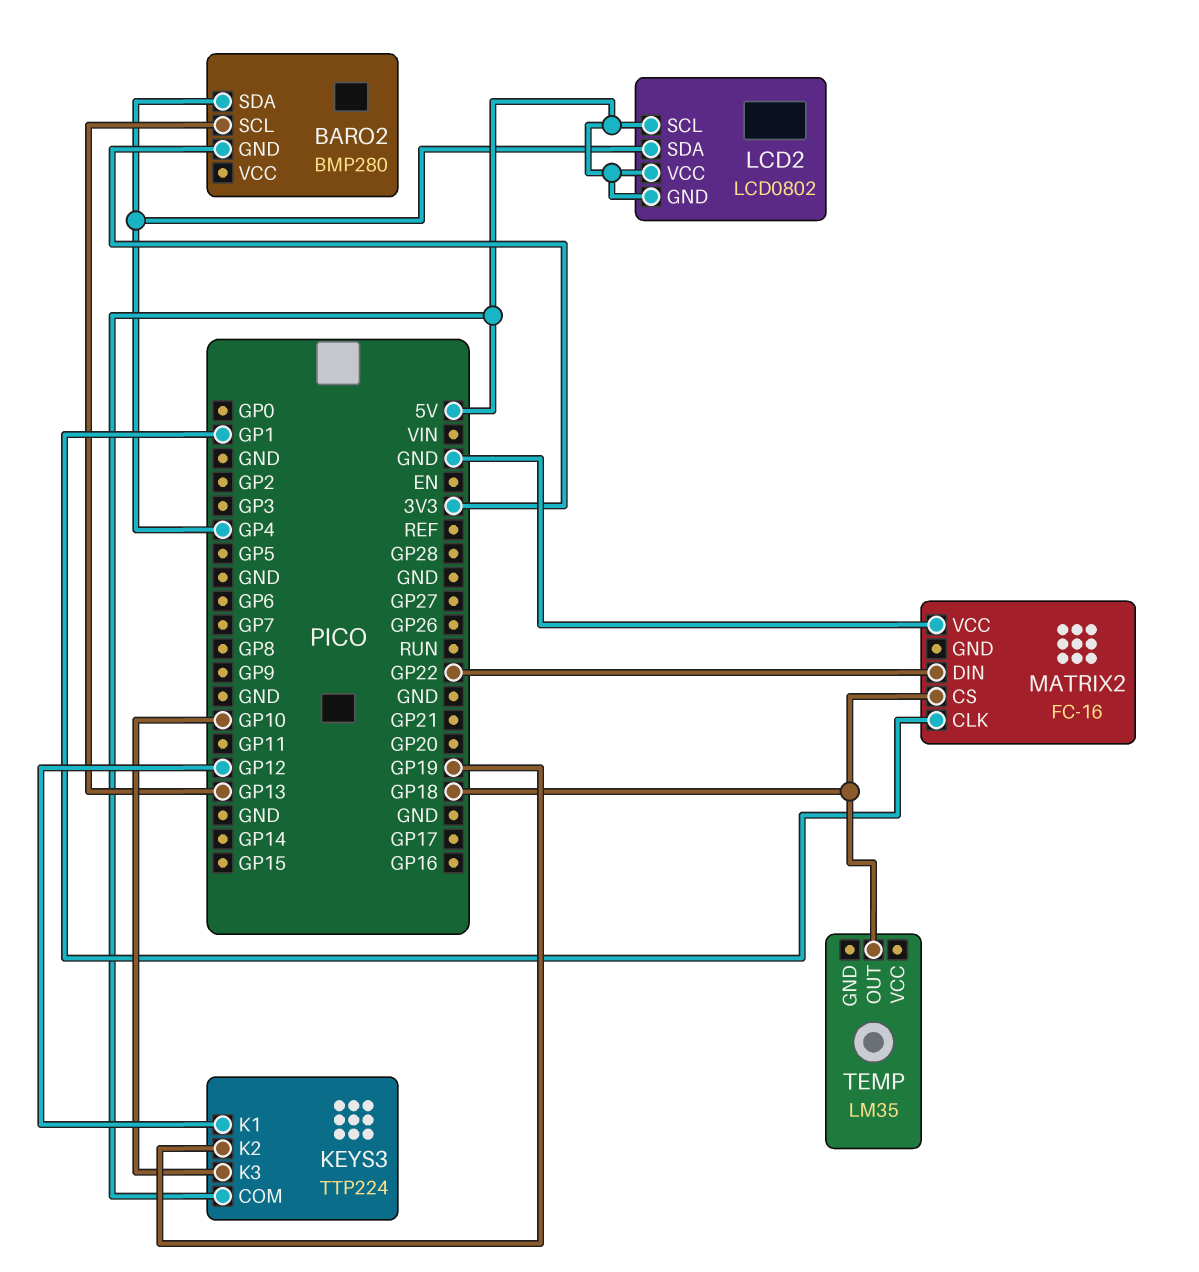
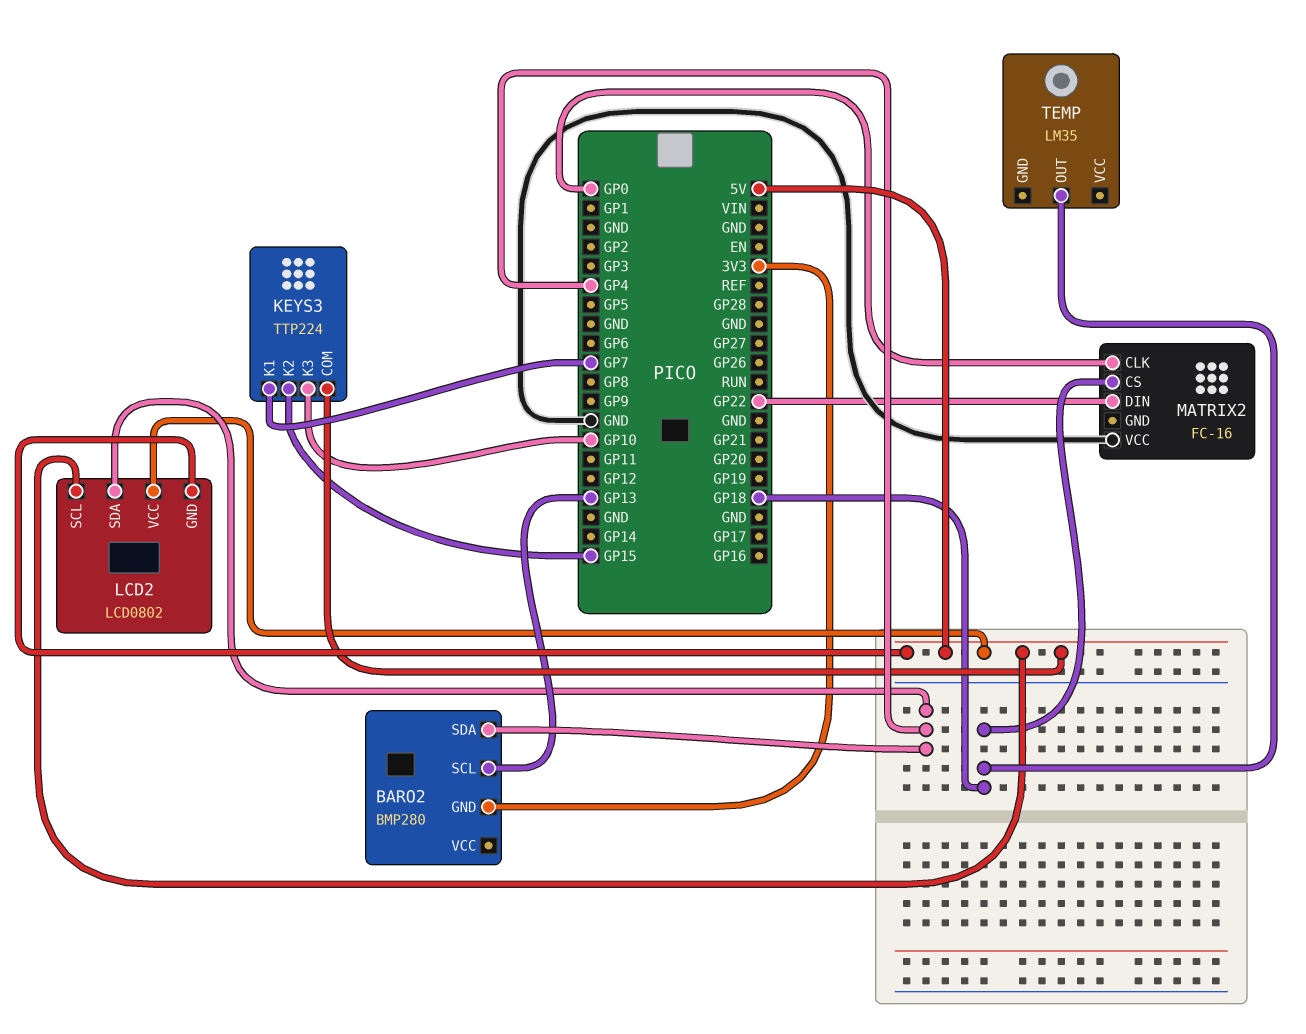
KEYS3 pin K1: GP12 -> GP7
KEYS3 pin K2: GP19 -> GP15
MATRIX2 pin CLK: GP1 -> GP0

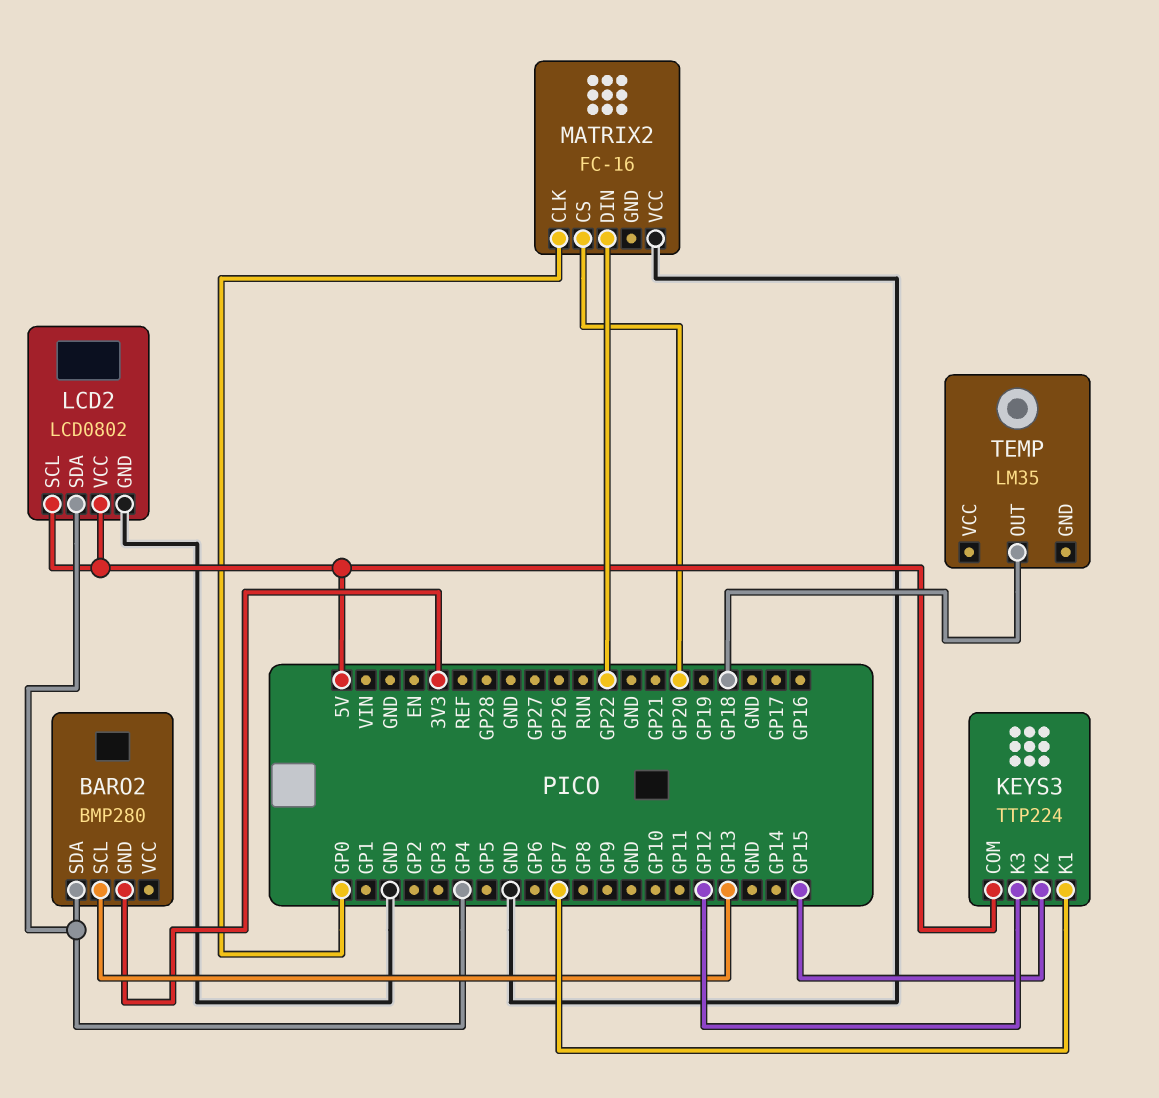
KEYS3 pin K3: GP10 -> GP12
LCD2 pin GND: 5V -> GND
MATRIX2 pin CS: GP18 -> GP20

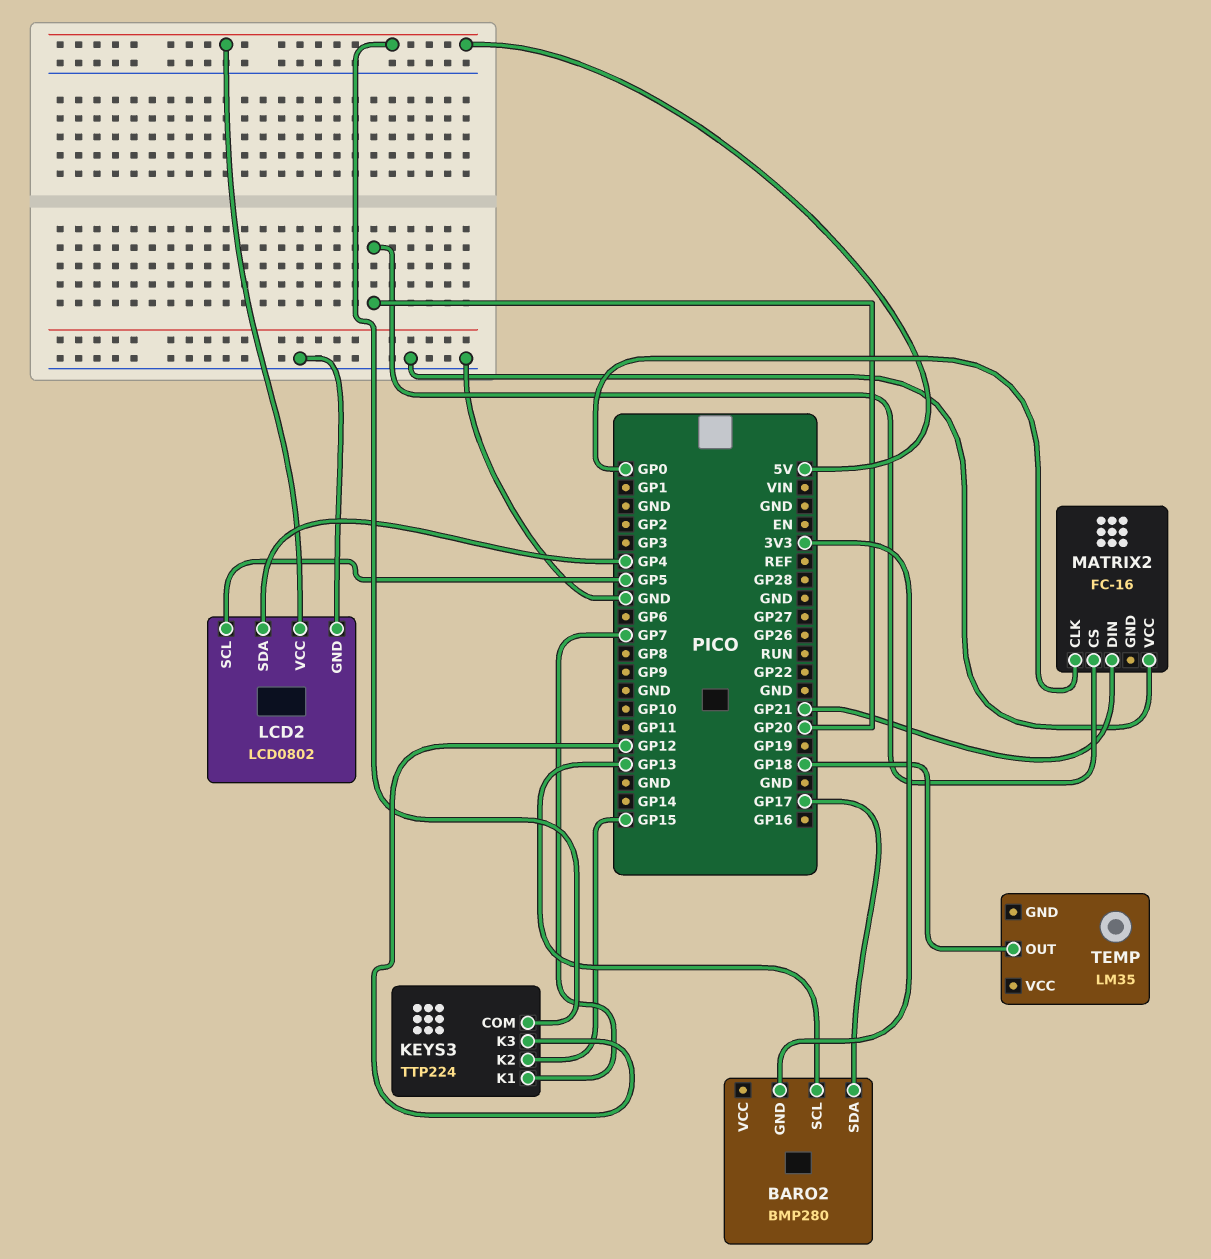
BARO2 pin SDA: GP4 -> GP17
LCD2 pin SCL: 5V -> GP5
MATRIX2 pin DIN: GP22 -> GP21

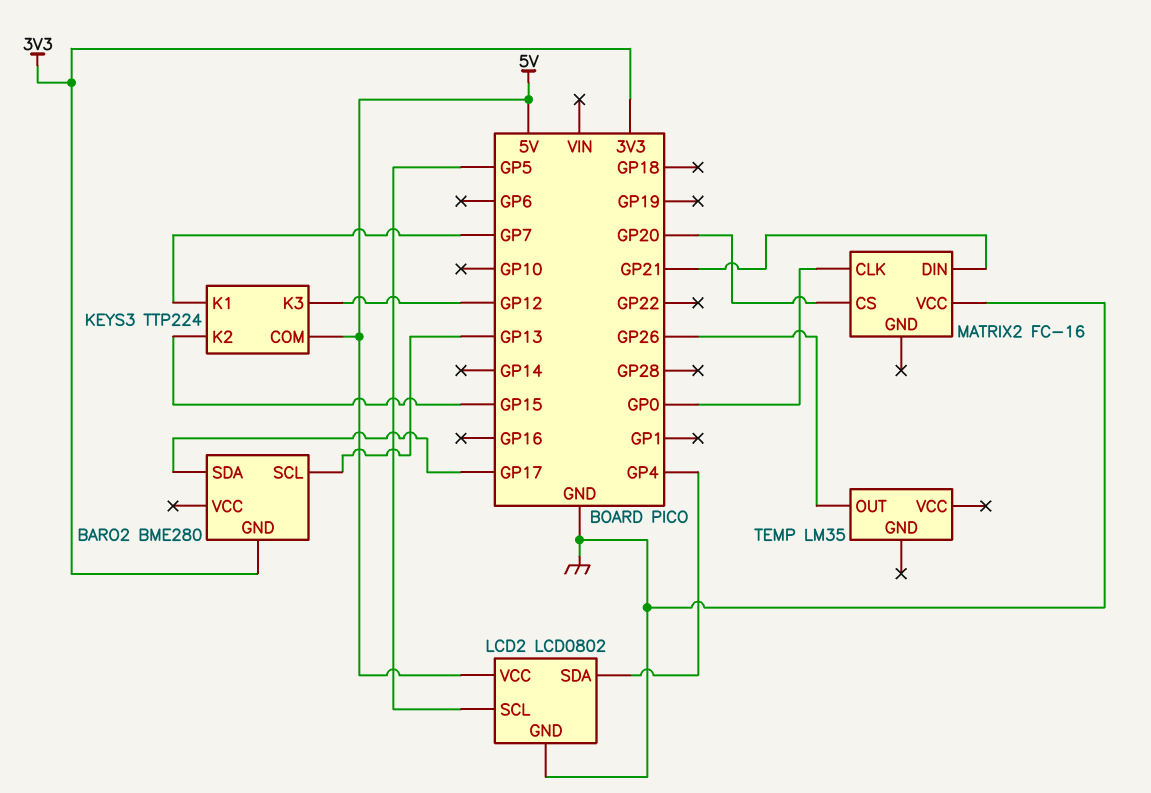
BARO2: BMP280 -> BME280
TEMP pin OUT: GP18 -> GP26

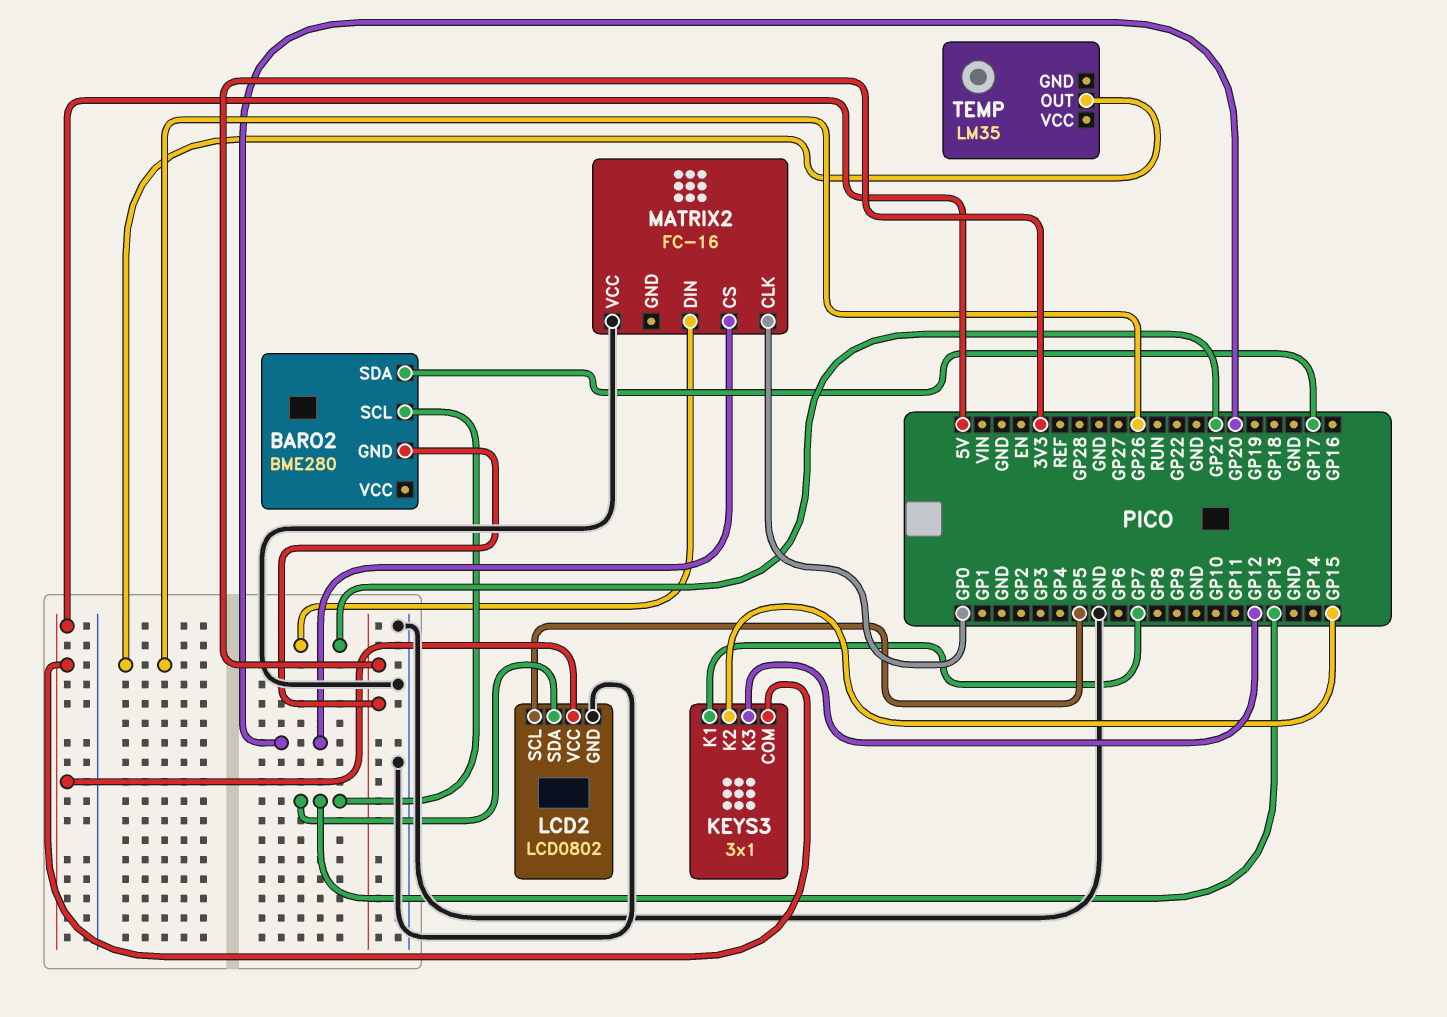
KEYS3: TTP224 -> 3x1
LCD2 pin SDA: GP4 -> GP13

